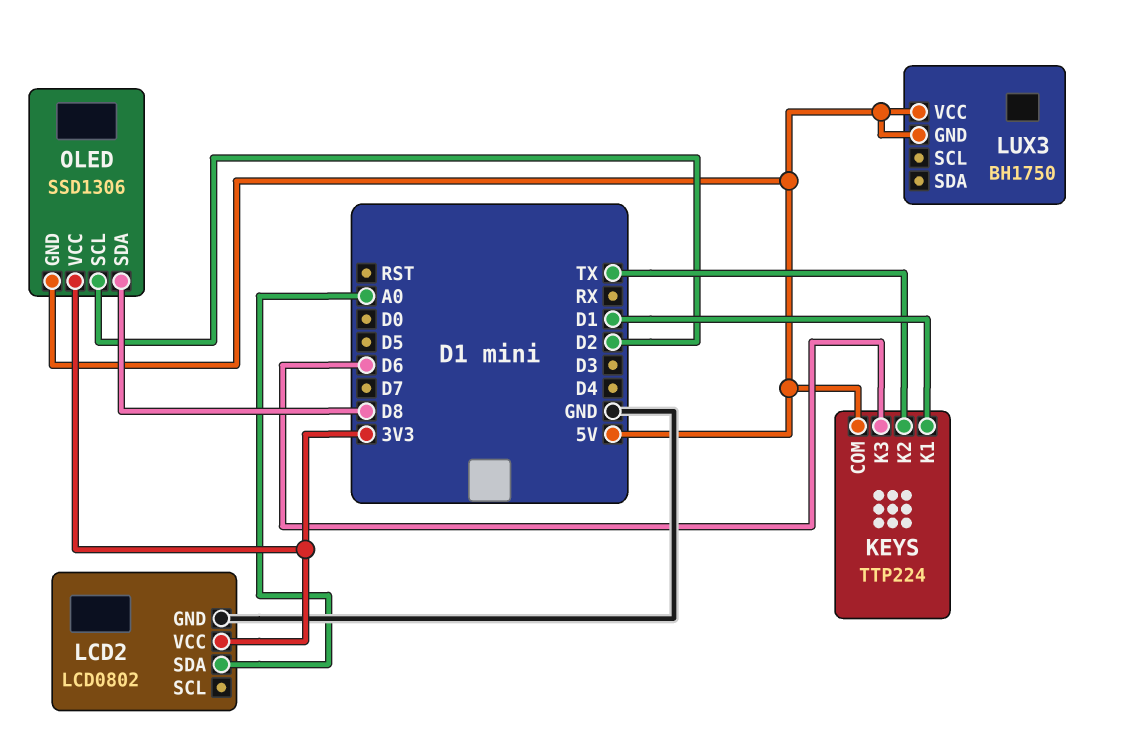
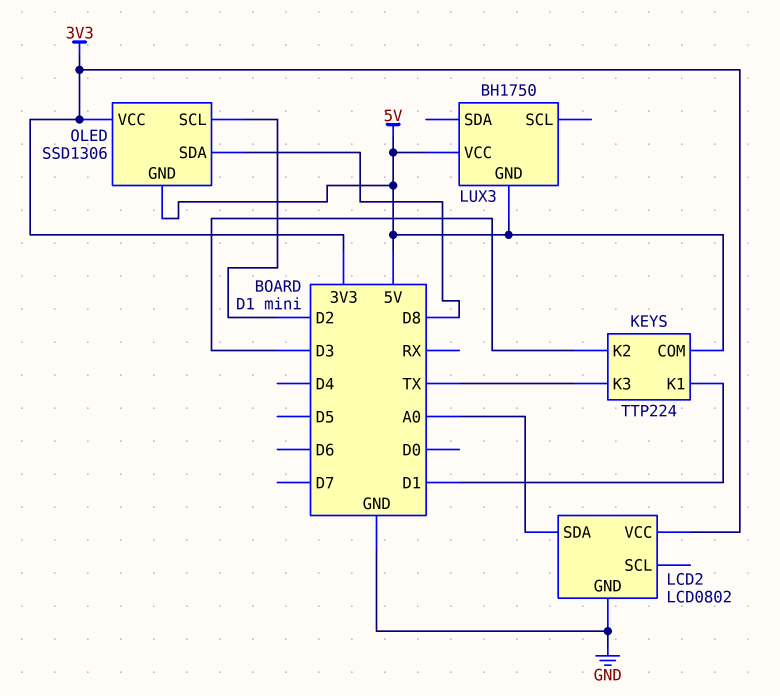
KEYS pin K2: TX -> D3
KEYS pin K3: D6 -> TX

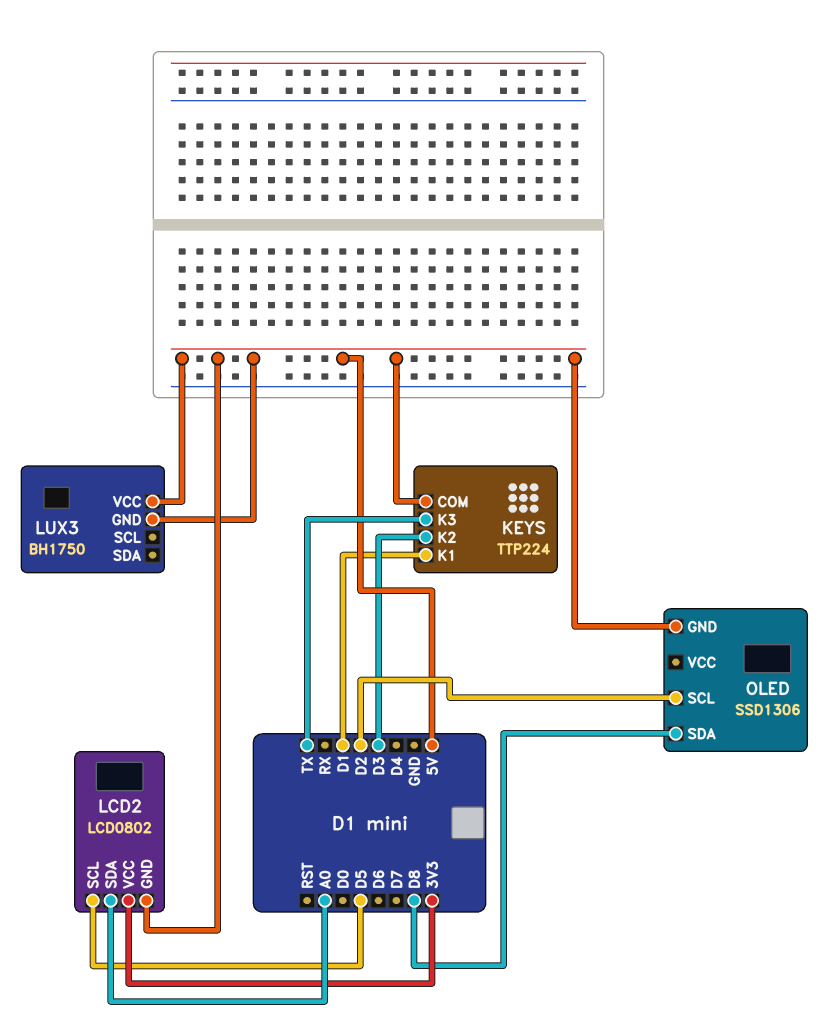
LCD2 pin GND: GND -> 5V
LCD2 pin SCL: none -> D5
OLED pin VCC: 3V3 -> none

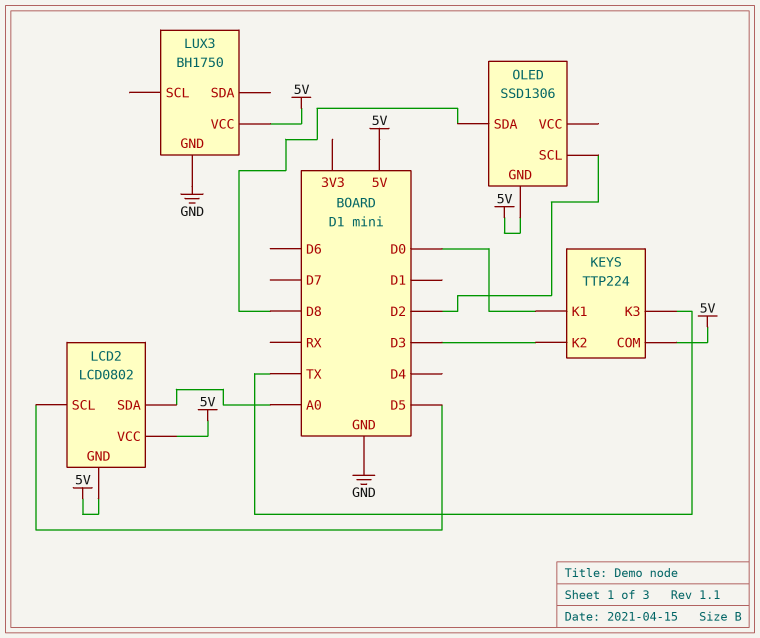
KEYS pin K1: D1 -> D0
LCD2 pin VCC: 3V3 -> 5V
LUX3 pin GND: 5V -> GND

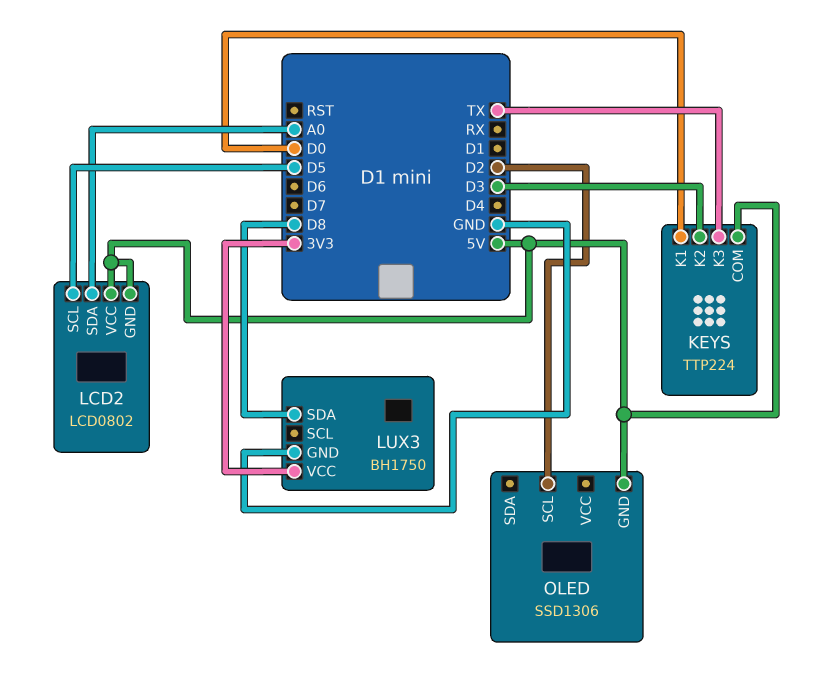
LUX3 pin SDA: none -> D8
LUX3 pin VCC: 5V -> 3V3
OLED pin SDA: D8 -> none

